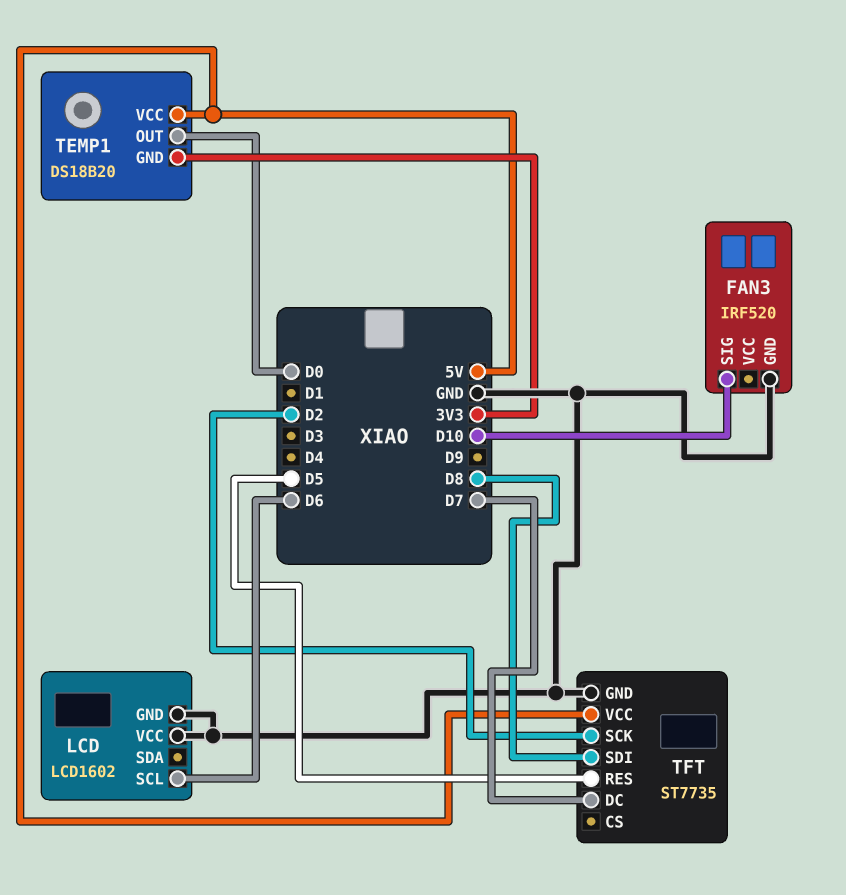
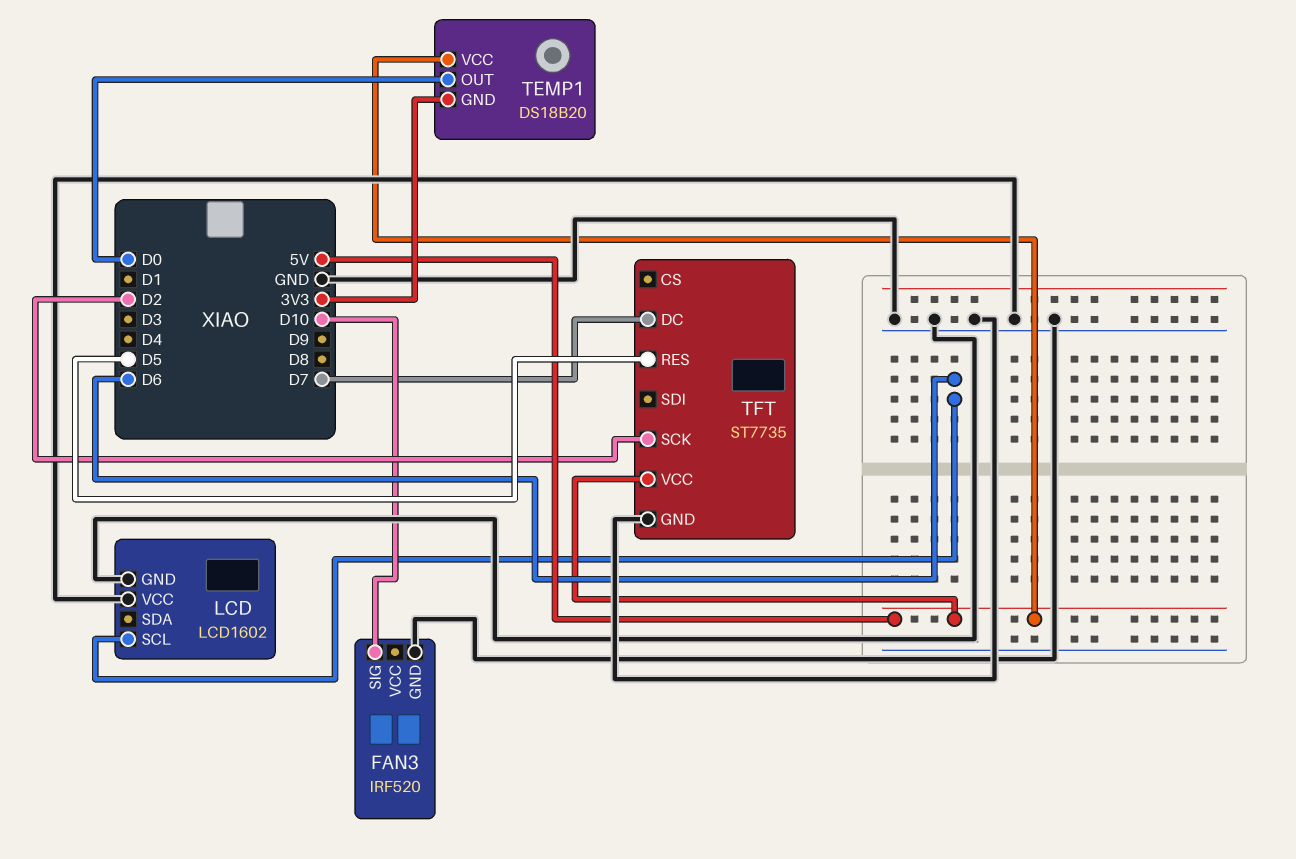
TFT pin SDI: D8 -> none

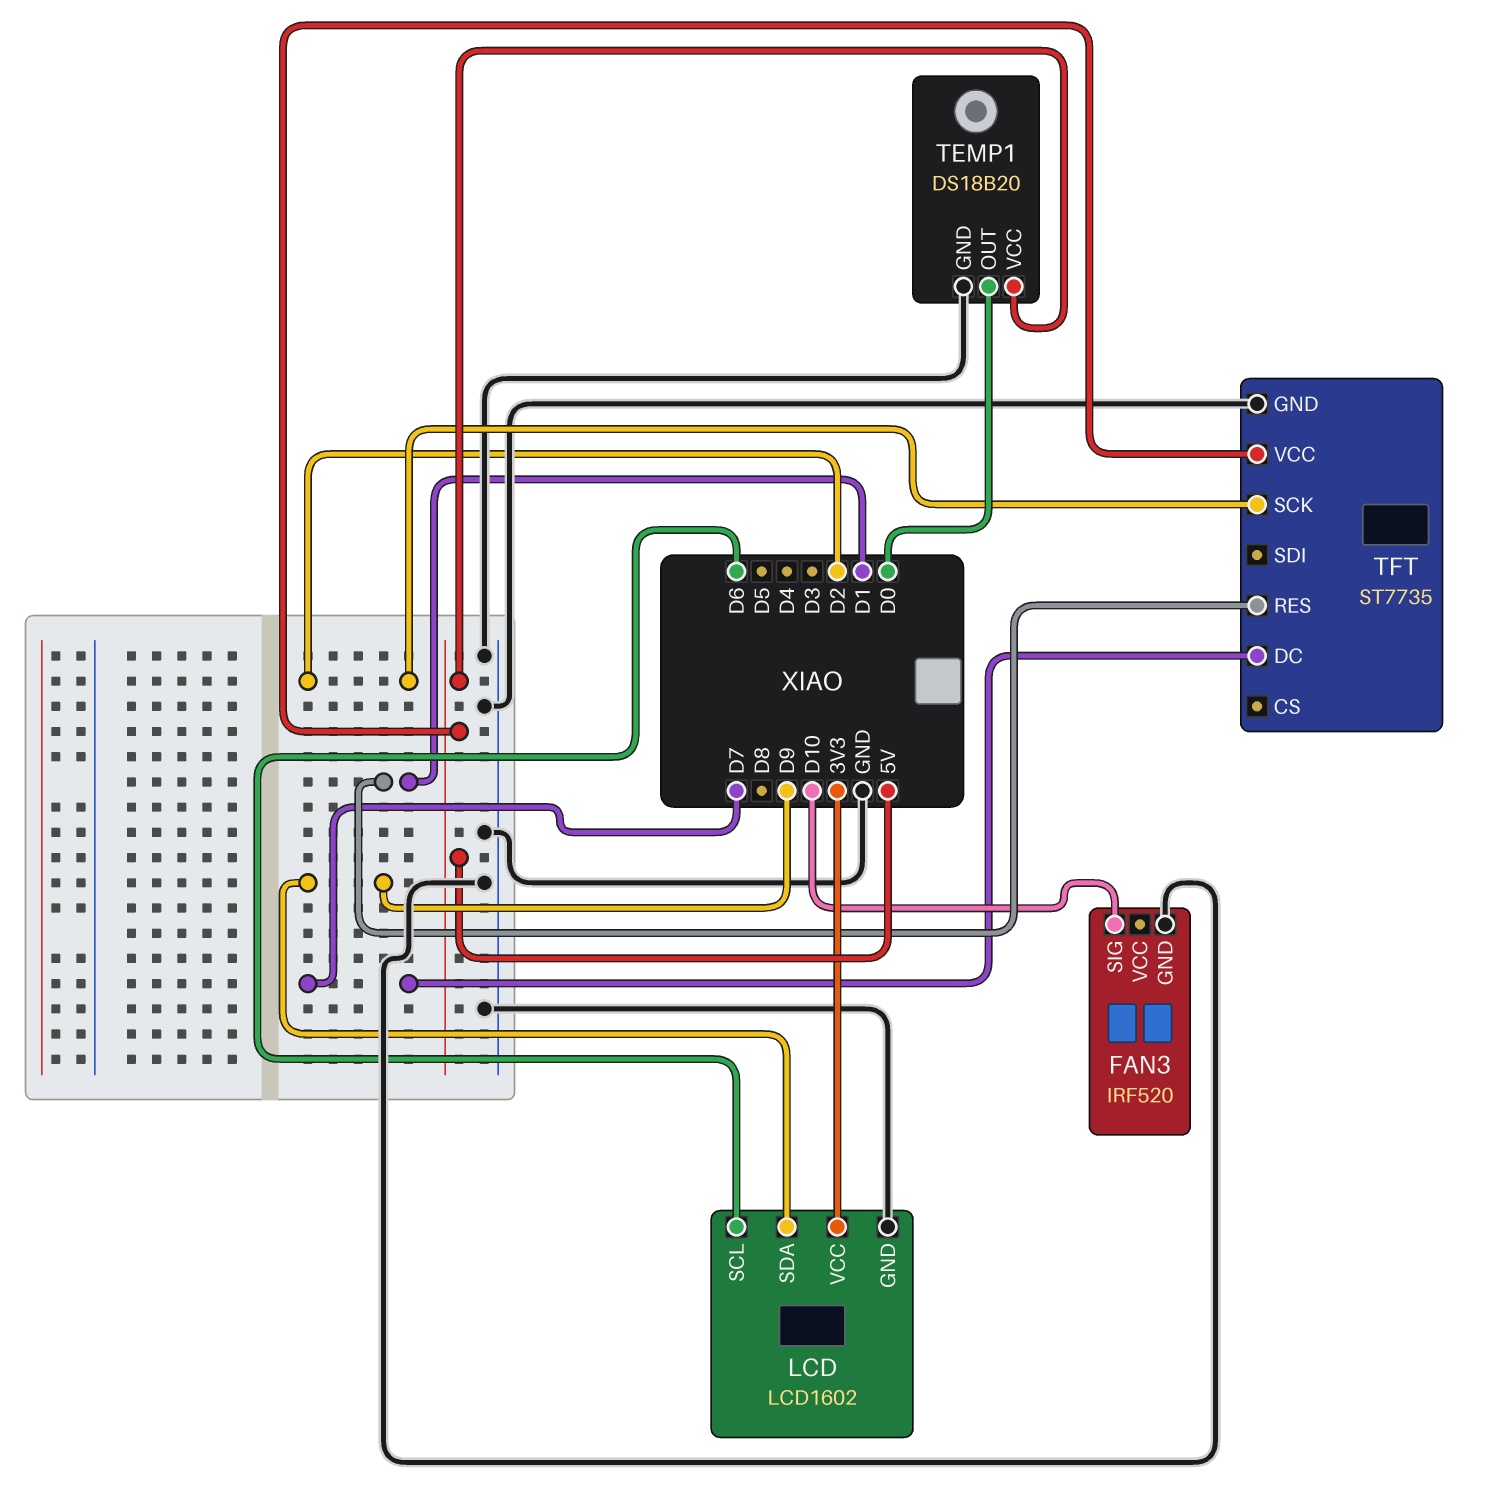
LCD pin SDA: none -> D9
LCD pin VCC: GND -> 3V3
TEMP1 pin GND: 3V3 -> GND
TFT pin RES: D5 -> D1

